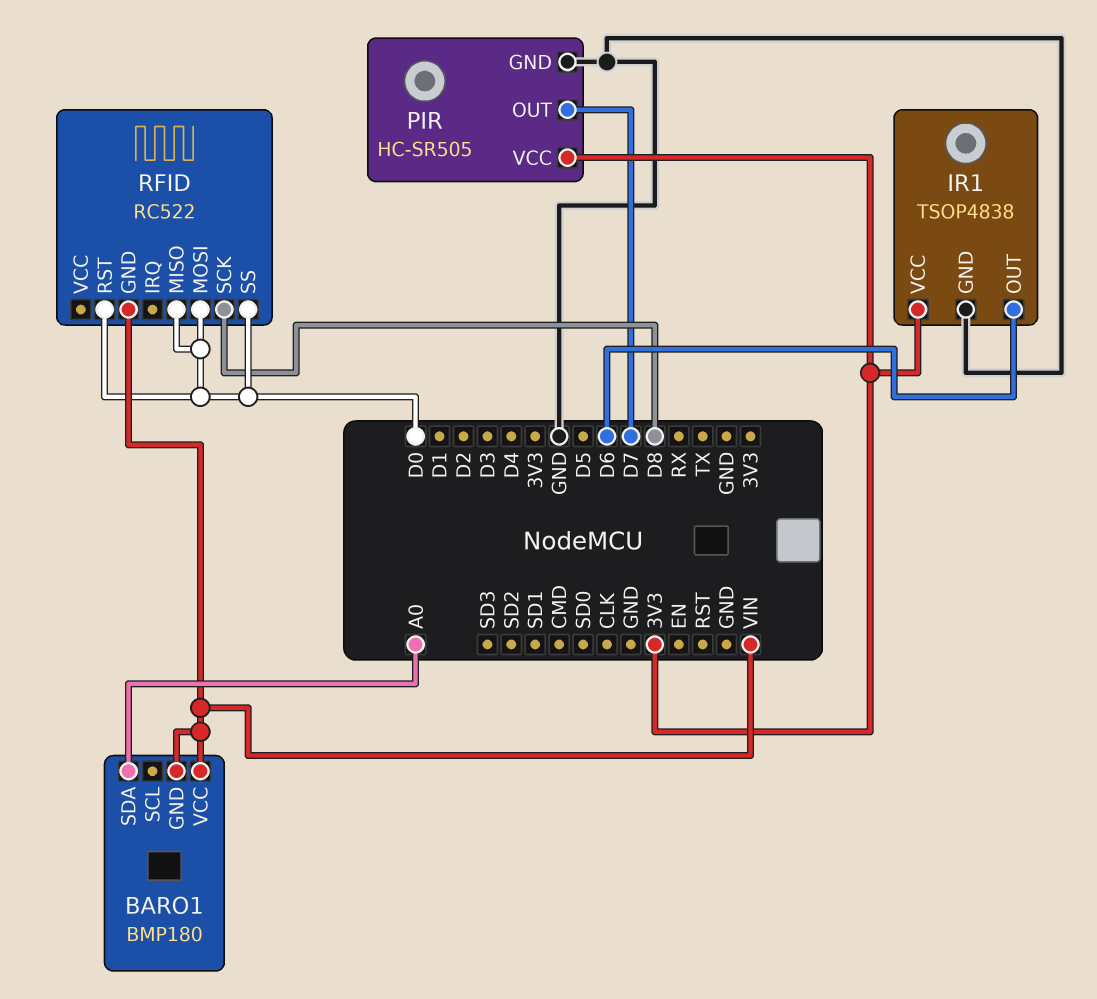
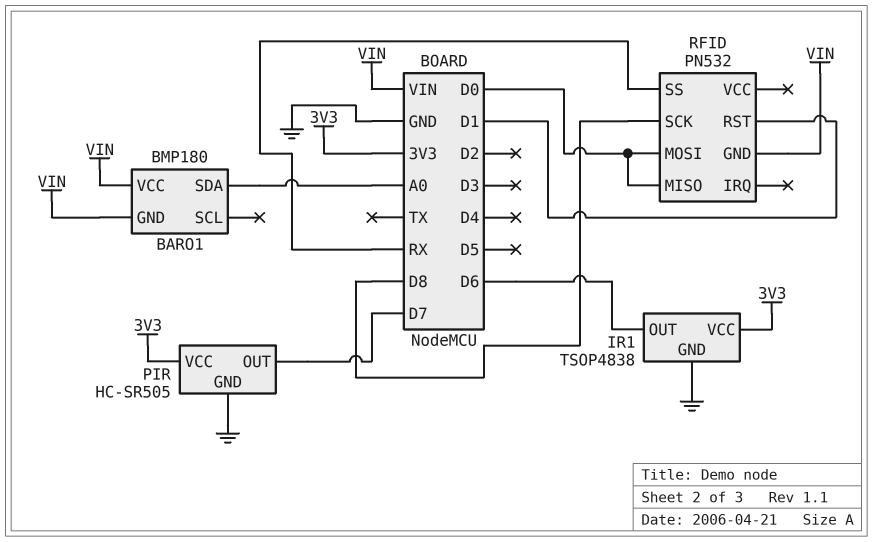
RFID: RC522 -> PN532
RFID pin RST: D0 -> D1
RFID pin SS: D0 -> RX

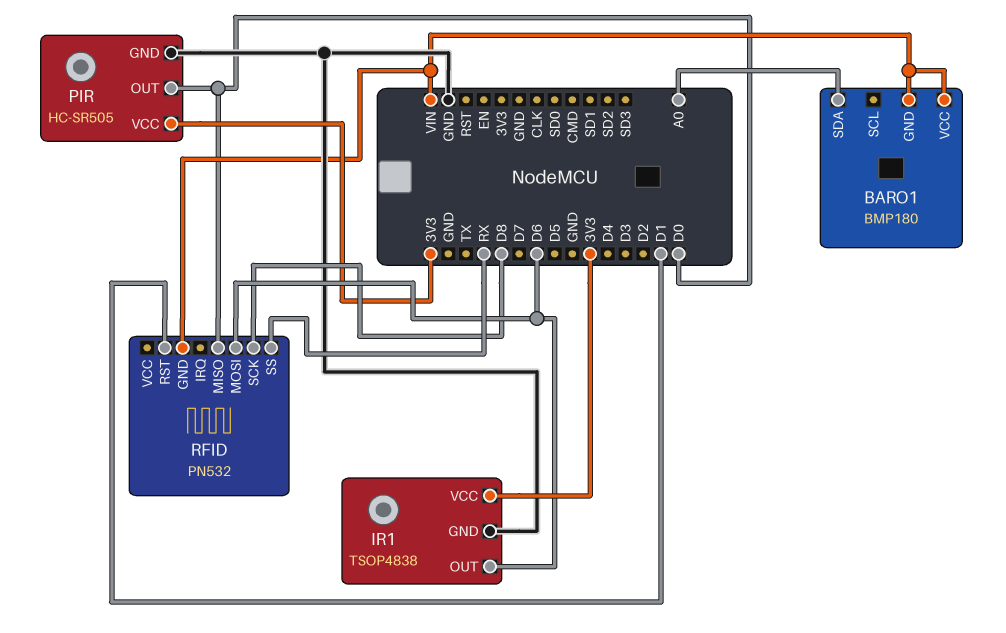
PIR pin OUT: D7 -> D0
RFID pin MOSI: D0 -> D6

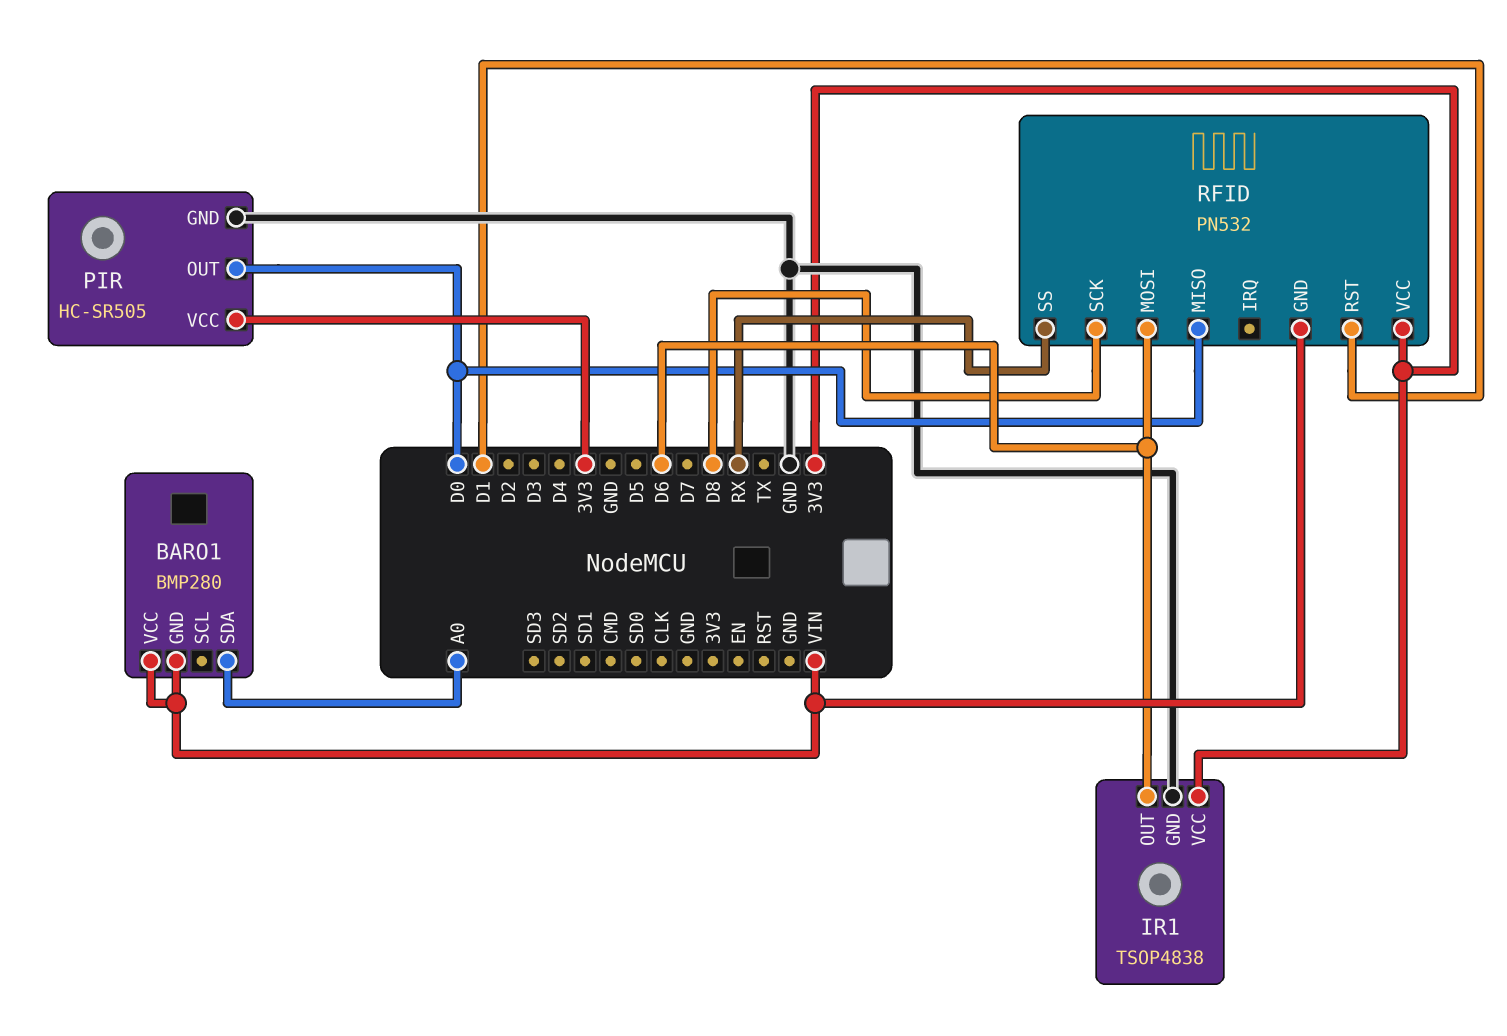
BARO1: BMP180 -> BMP280
RFID pin VCC: none -> 3V3

